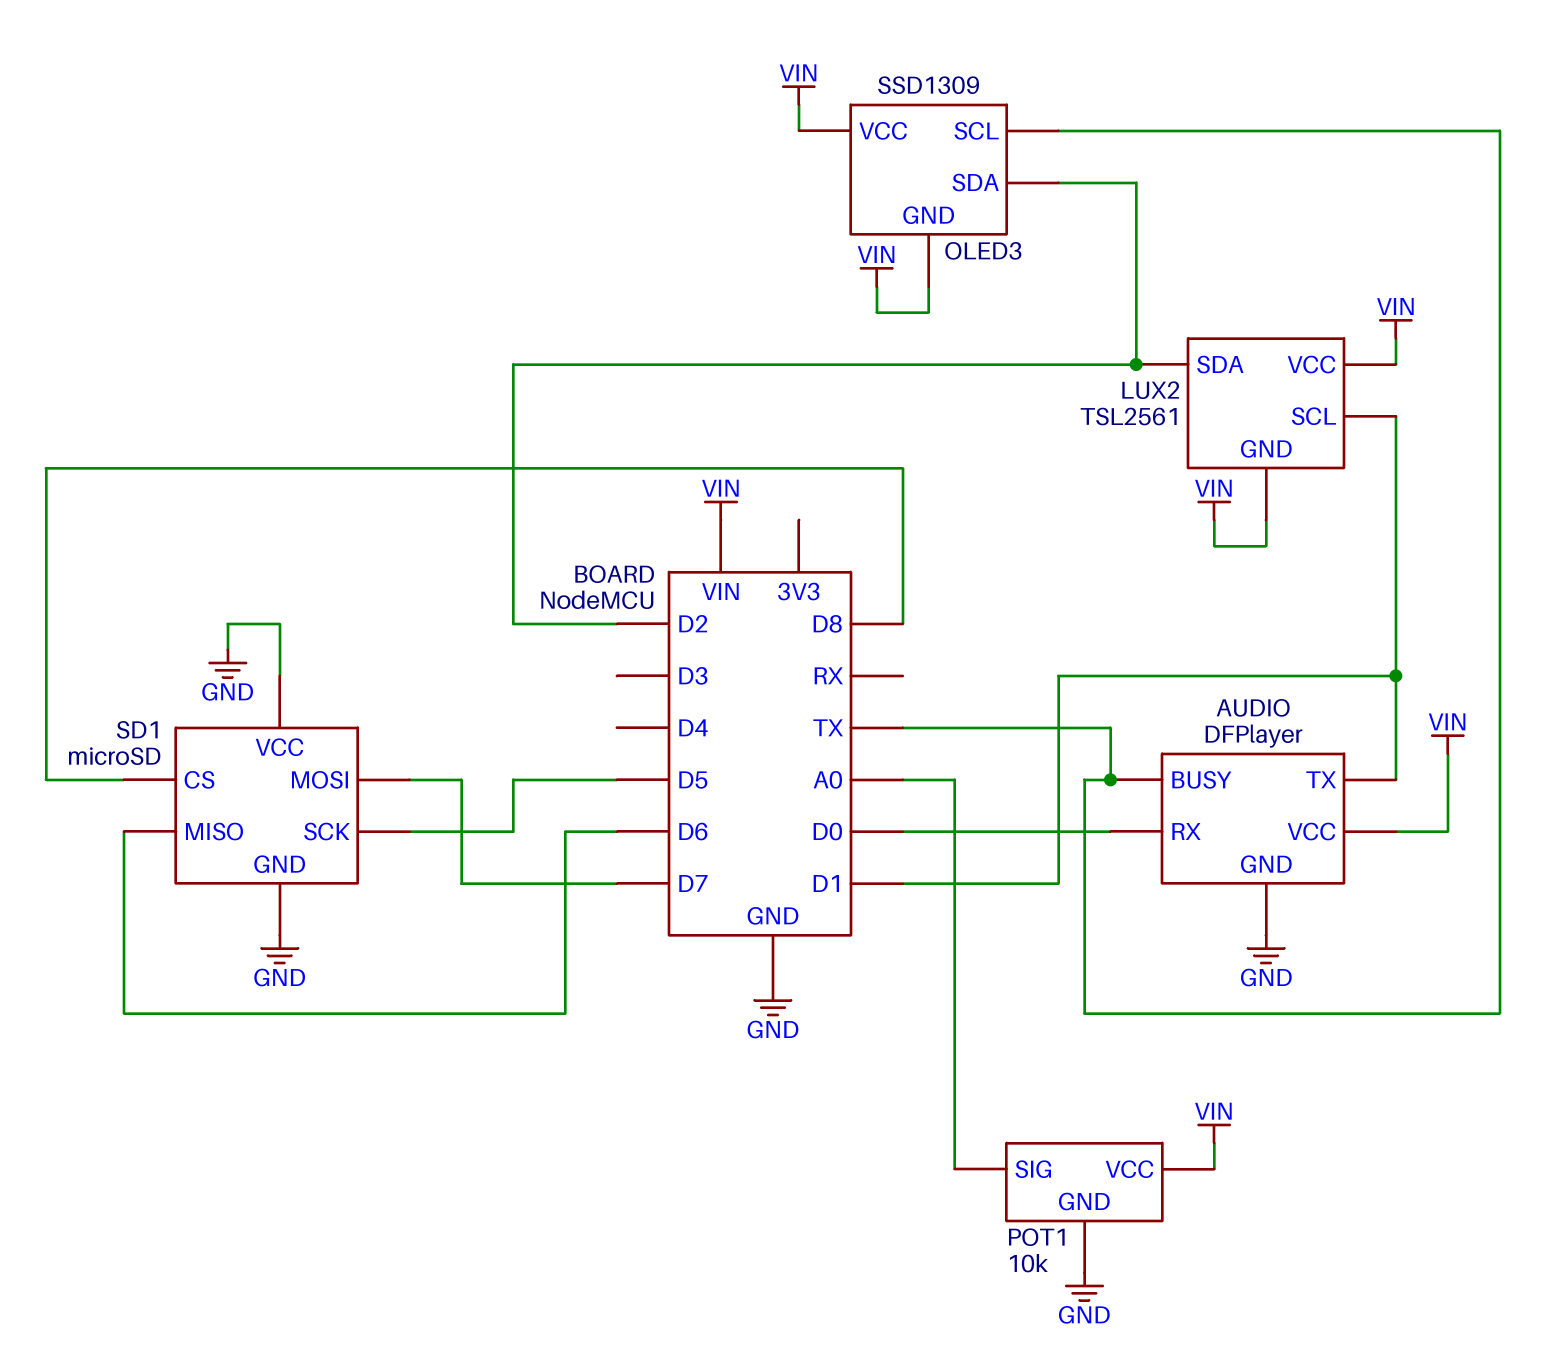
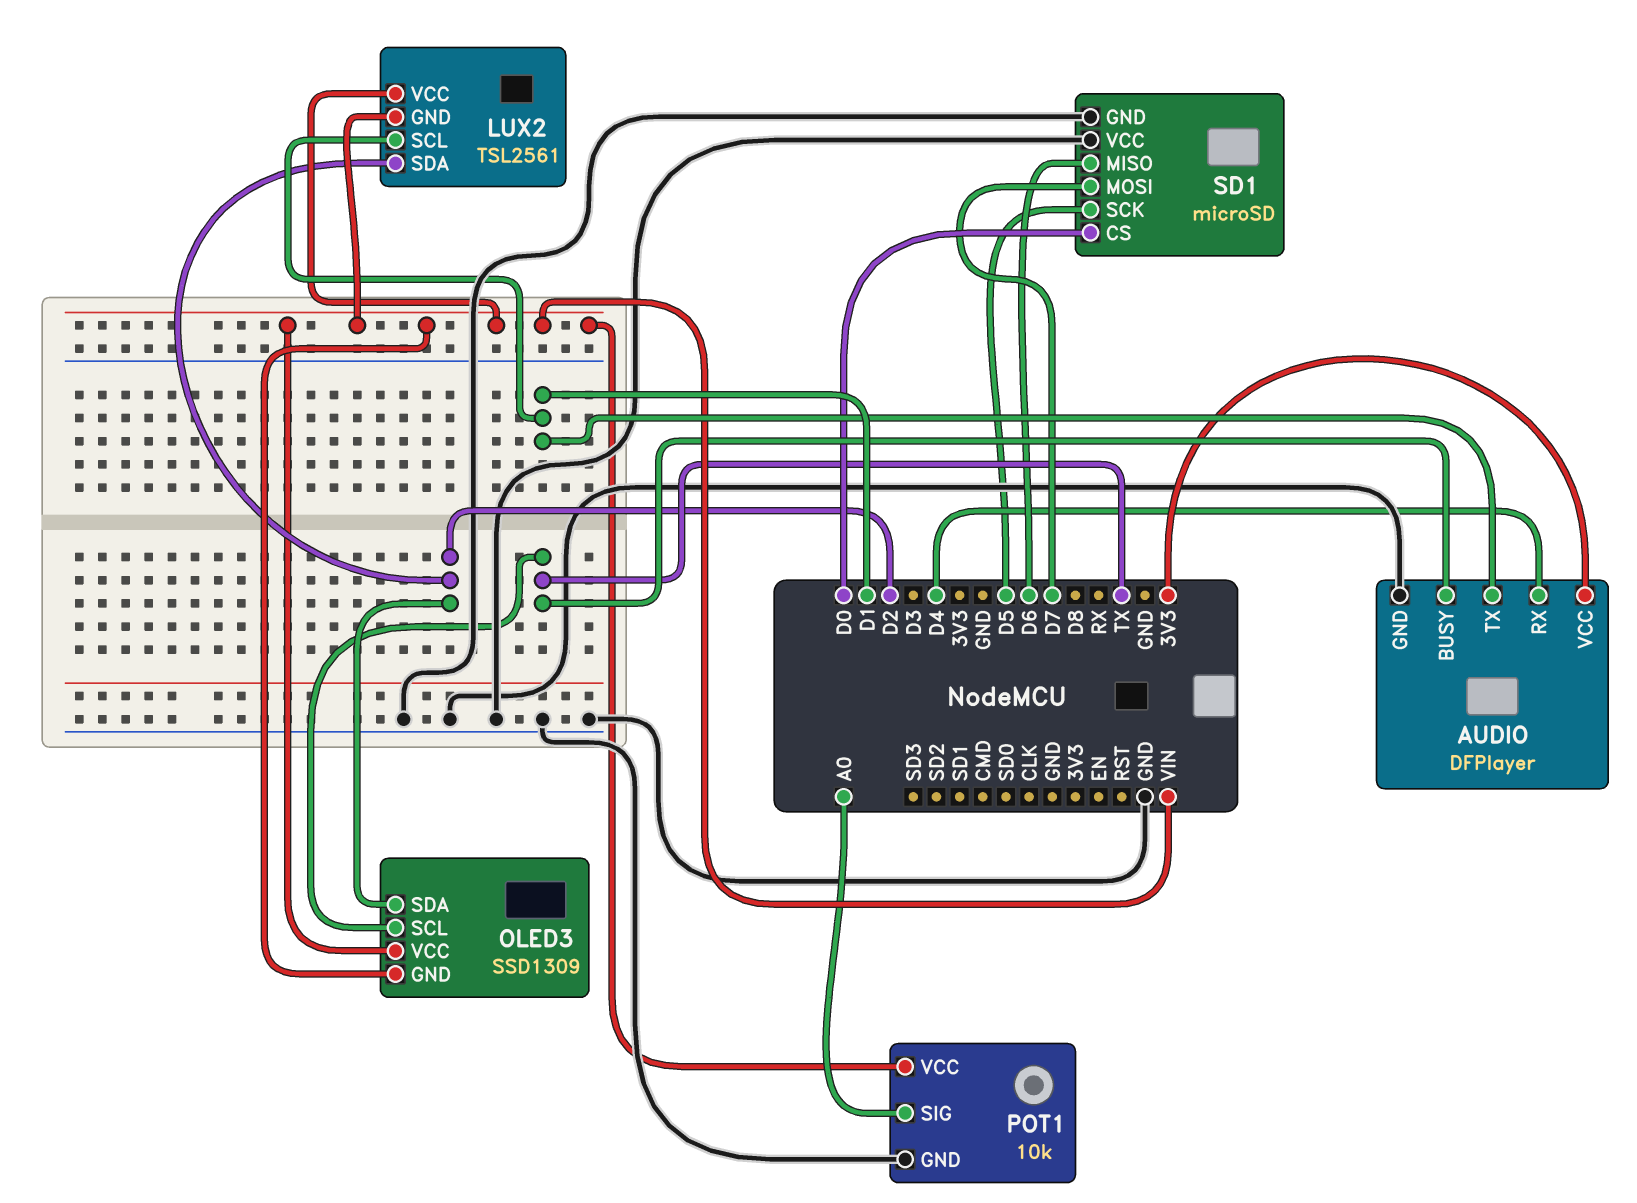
AUDIO pin RX: D0 -> D4
AUDIO pin VCC: VIN -> 3V3
SD1 pin CS: D8 -> D0

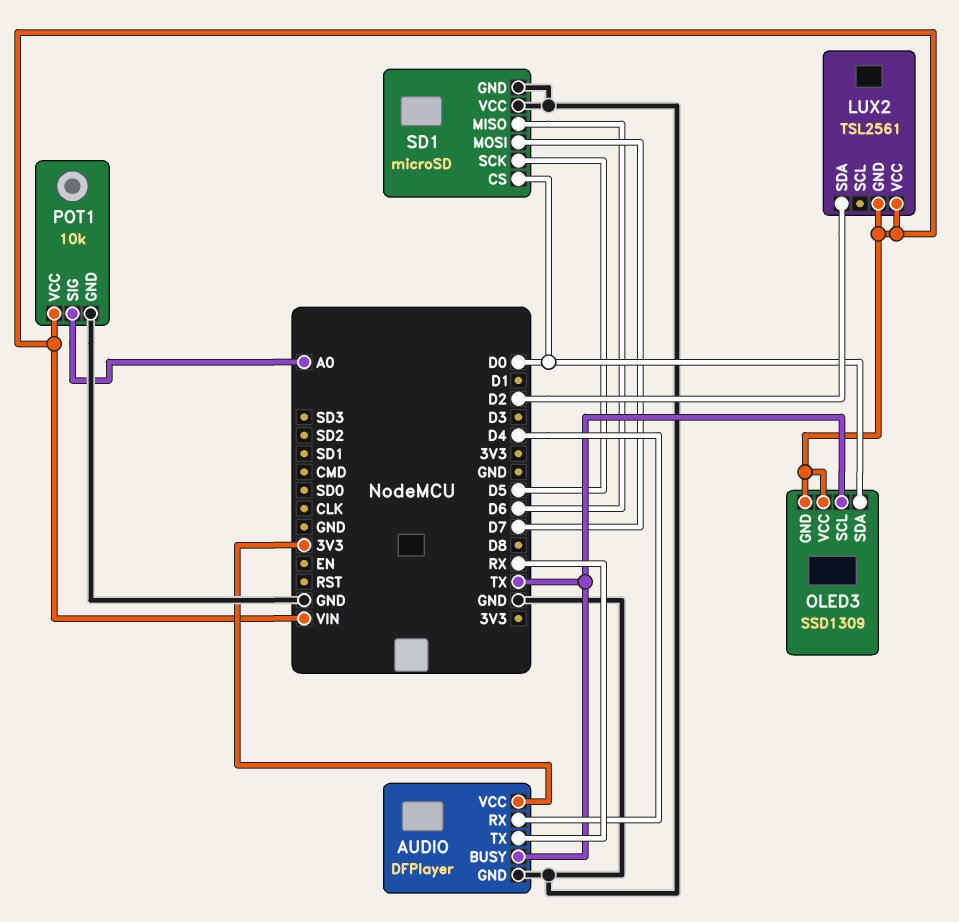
AUDIO pin TX: D1 -> RX
LUX2 pin SCL: D1 -> none
OLED3 pin SDA: D2 -> D0

